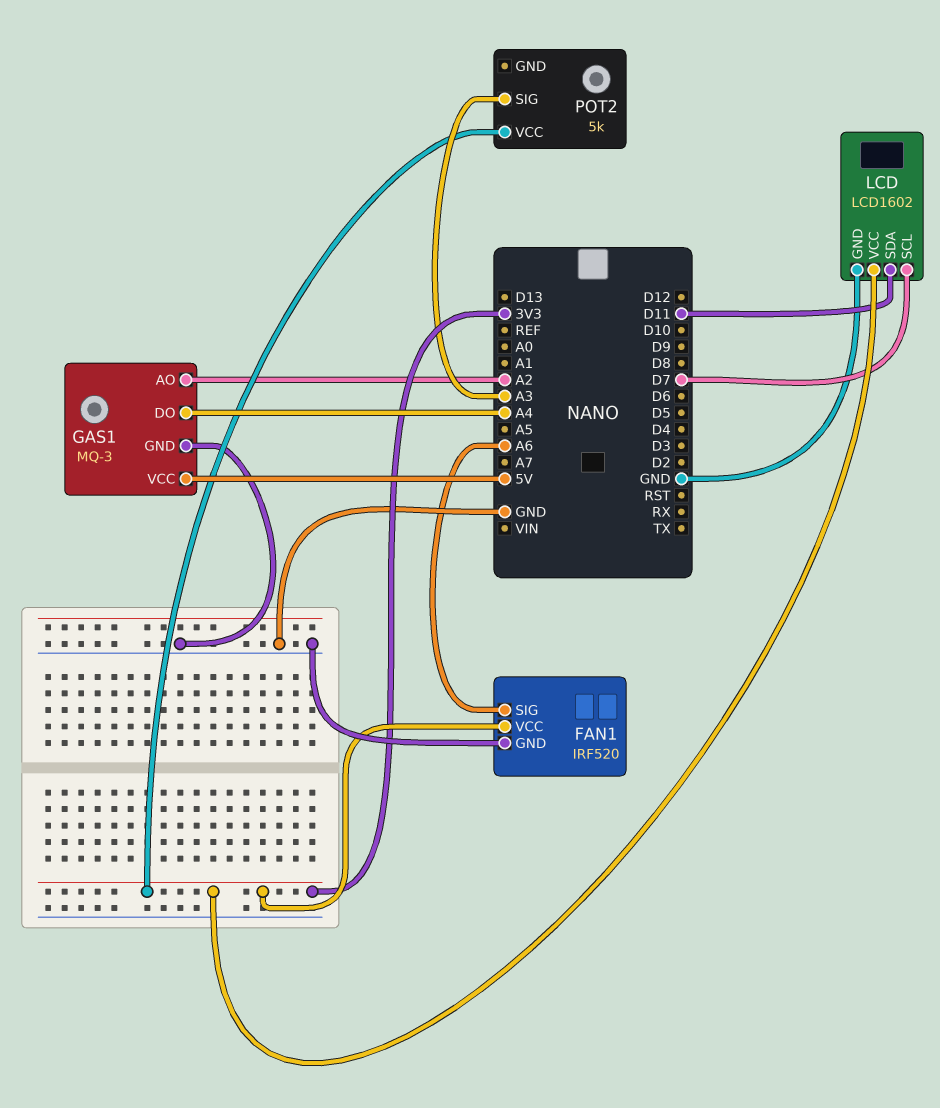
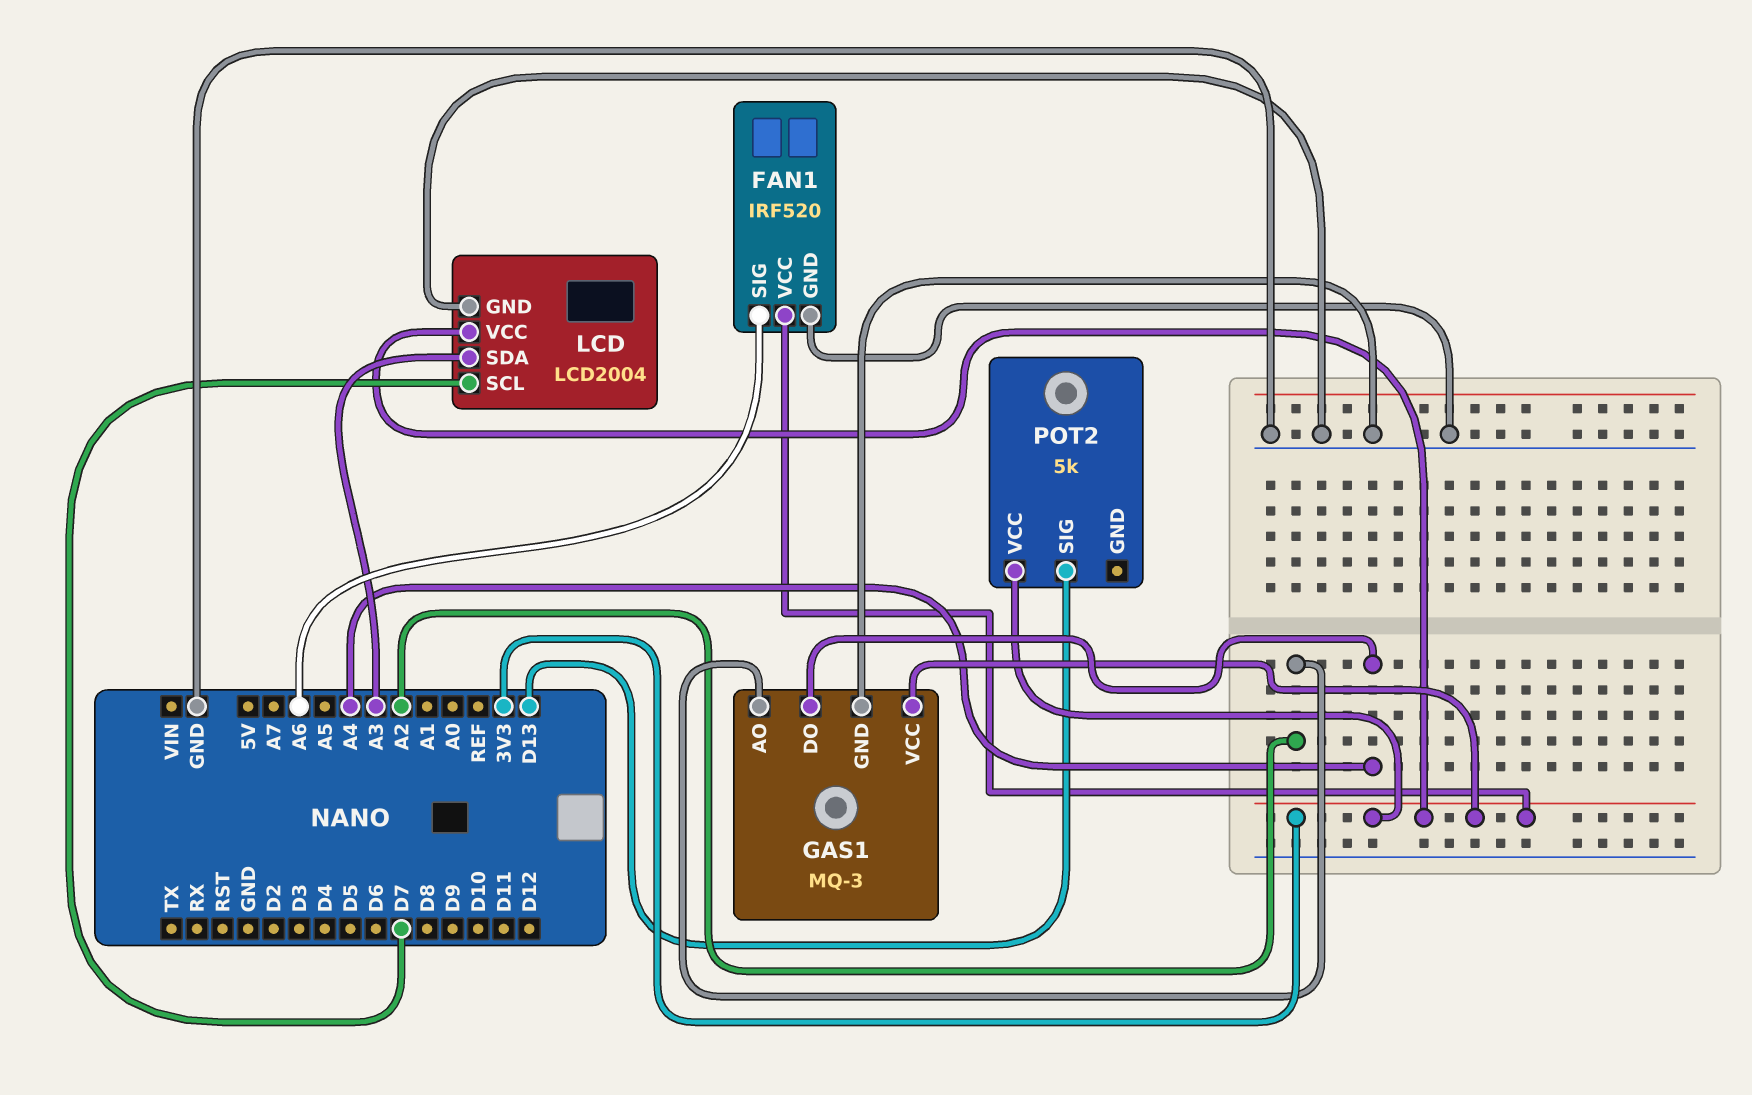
GAS1 pin VCC: 5V -> 3V3
LCD: LCD1602 -> LCD2004
LCD pin SDA: D11 -> A3
POT2 pin SIG: A3 -> D13

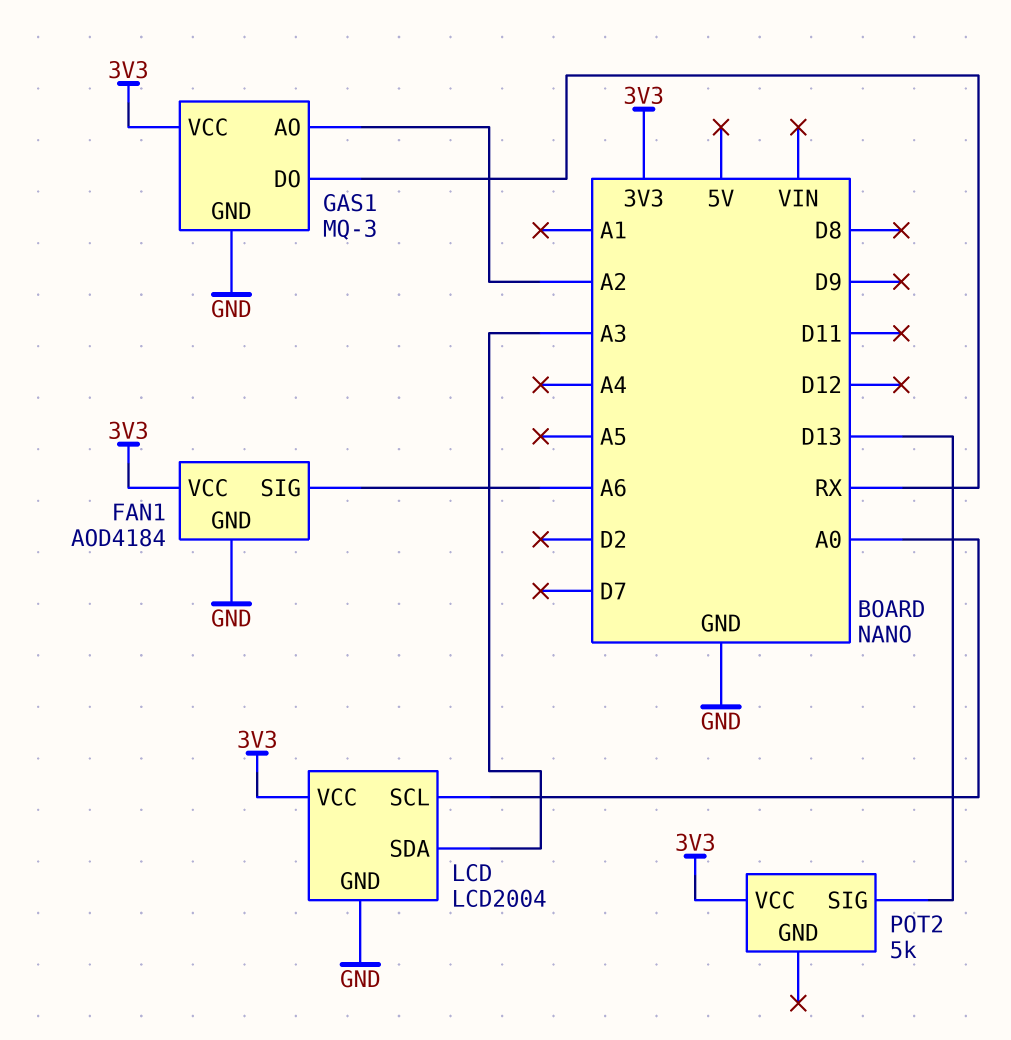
FAN1: IRF520 -> AOD4184
GAS1 pin DO: A4 -> RX
LCD pin SCL: D7 -> A0

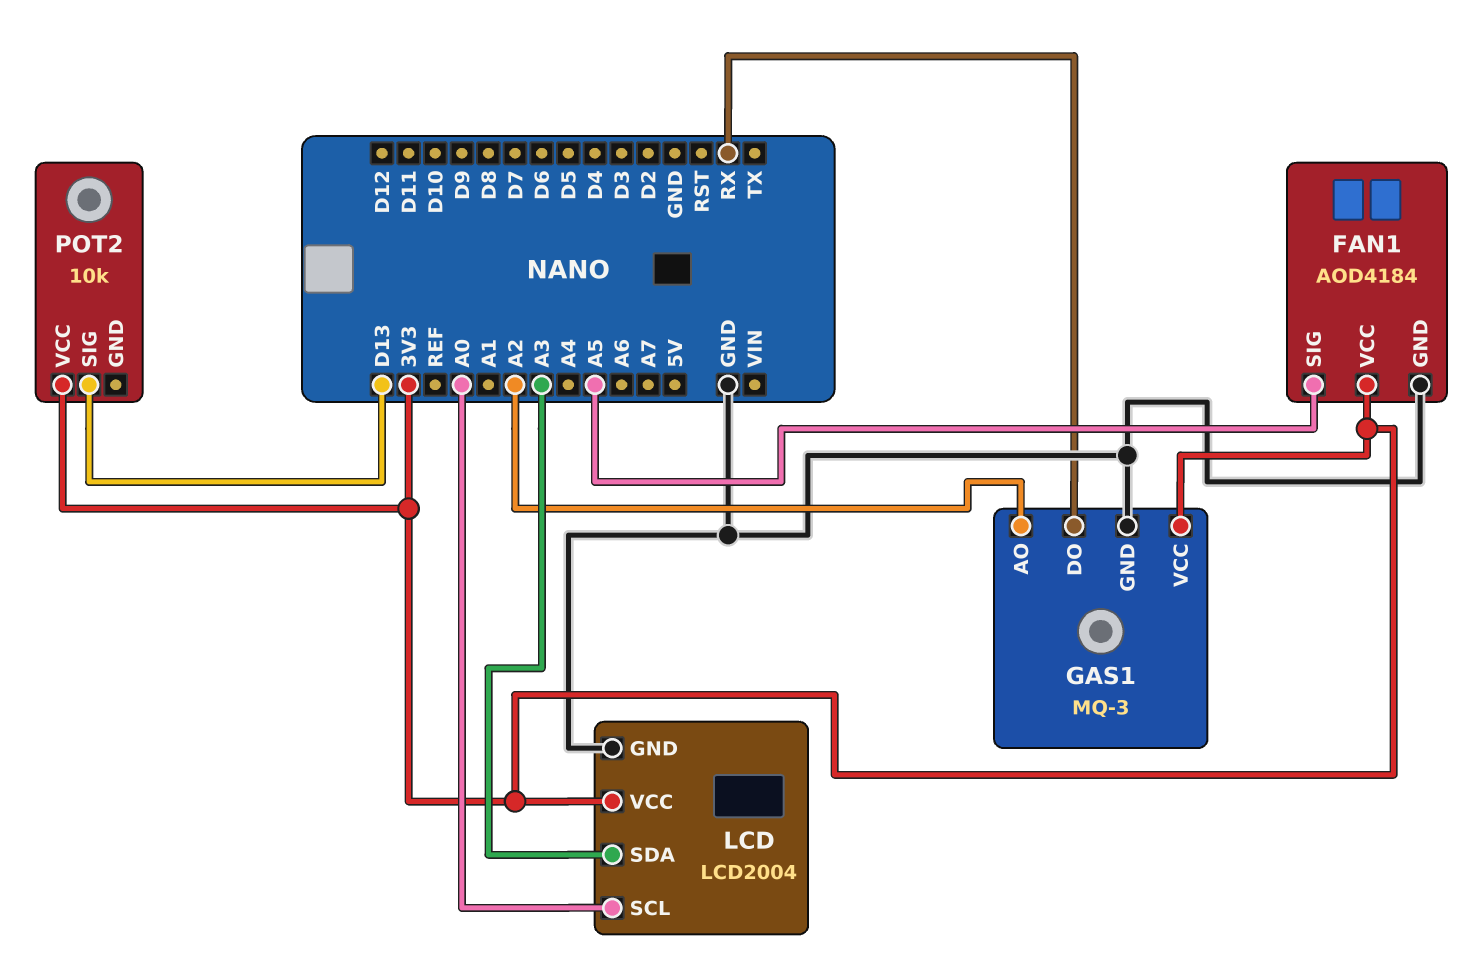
FAN1 pin SIG: A6 -> A5
POT2: 5k -> 10k

